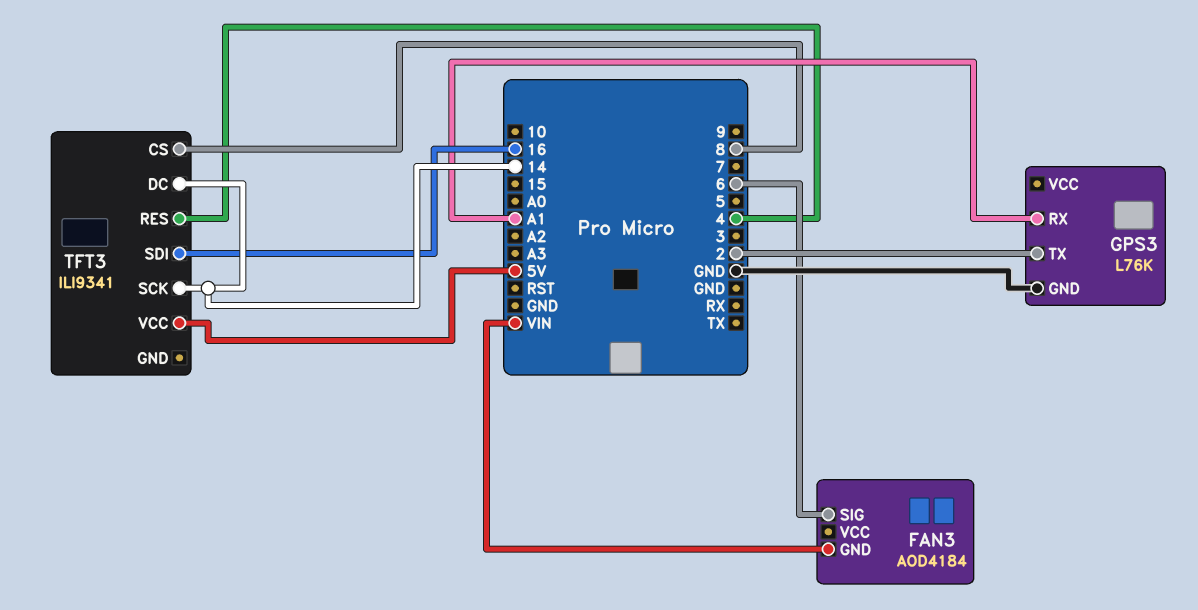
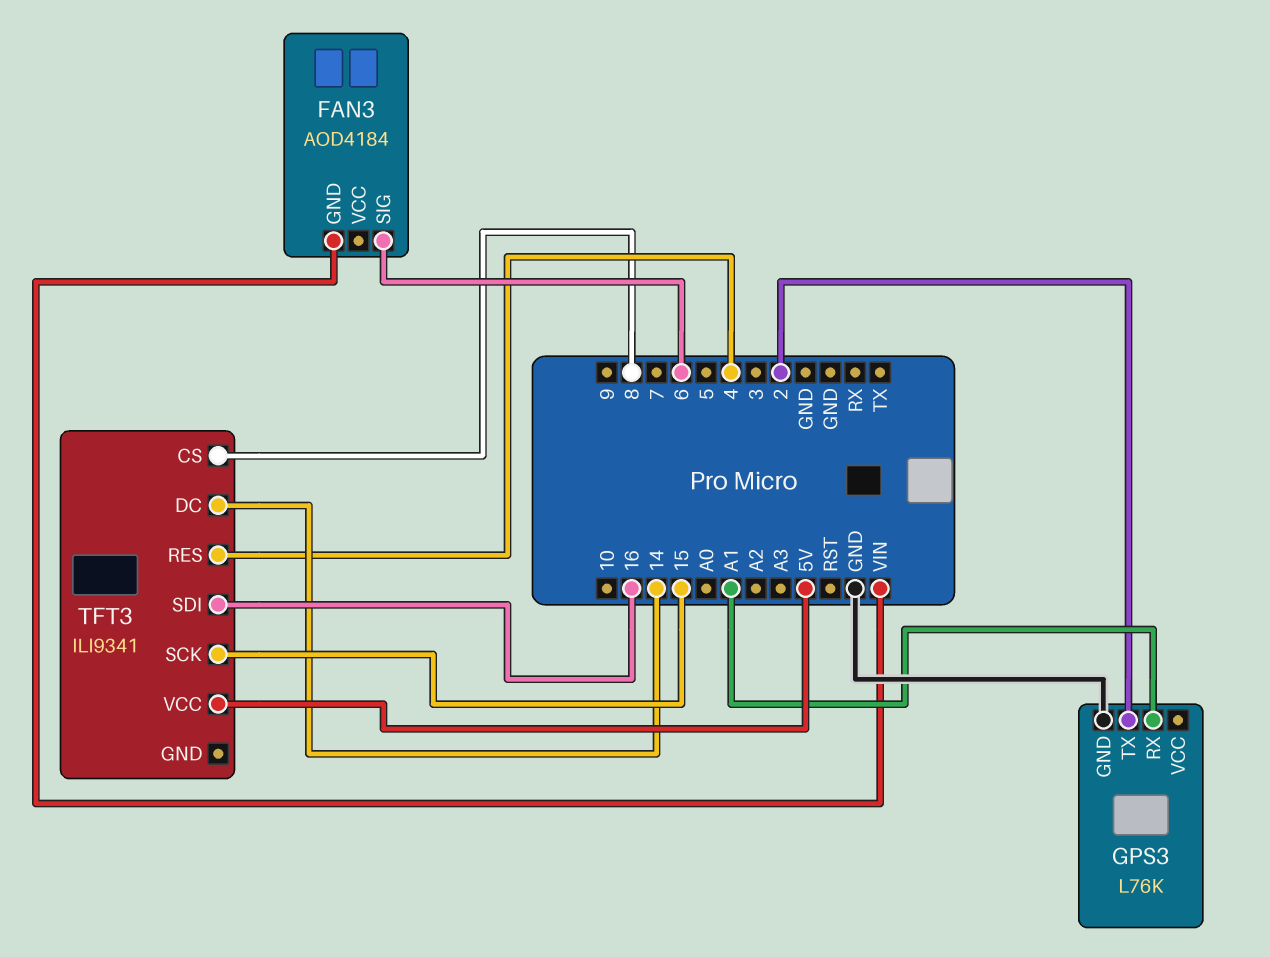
TFT3 pin SCK: 14 -> 15

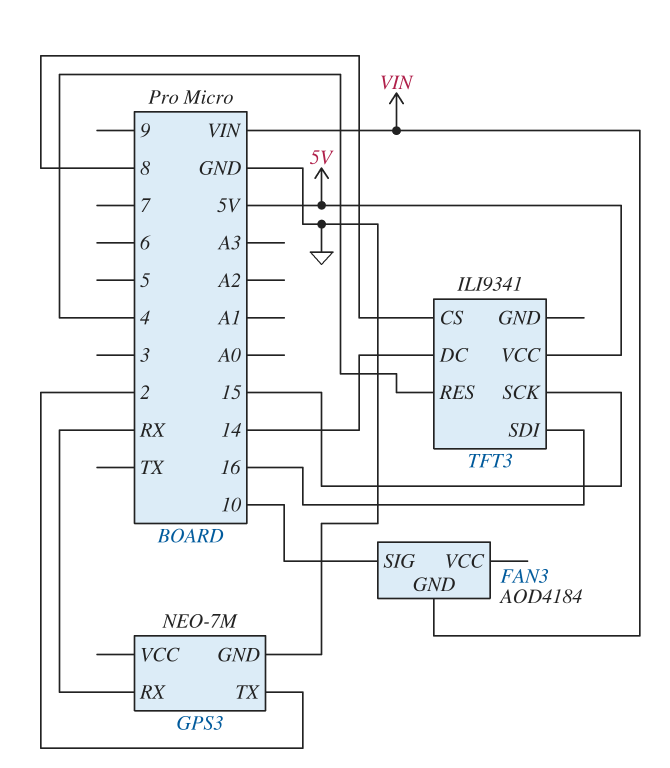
FAN3 pin SIG: 6 -> 10
GPS3: L76K -> NEO-7M
GPS3 pin RX: A1 -> RX

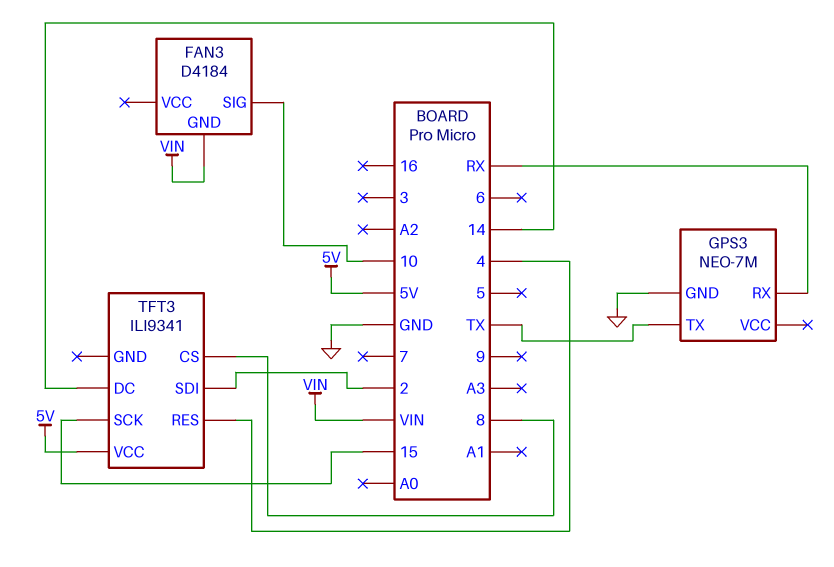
FAN3: AOD4184 -> D4184
GPS3 pin TX: 2 -> TX
TFT3 pin SDI: 16 -> 2

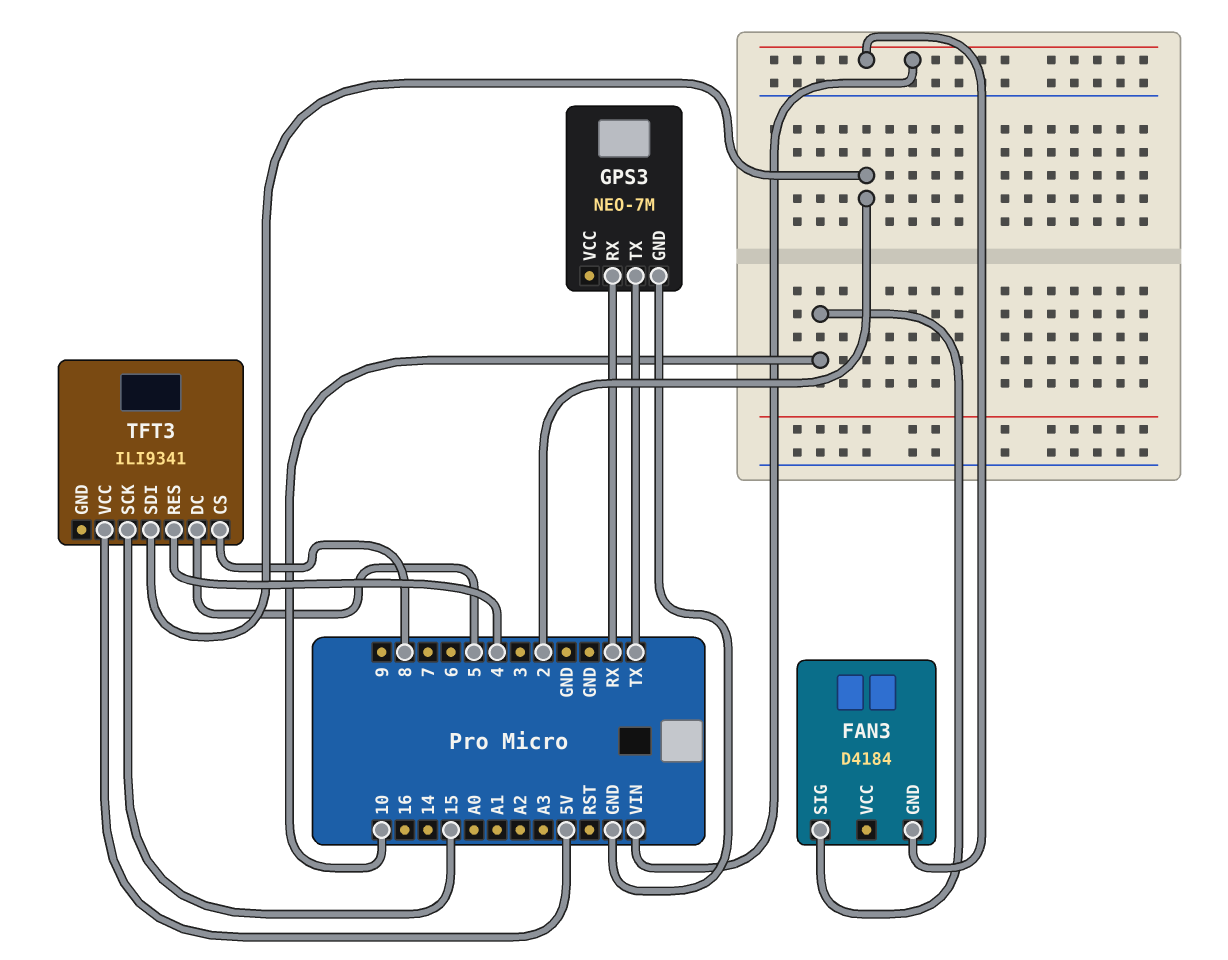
TFT3 pin DC: 14 -> 5

